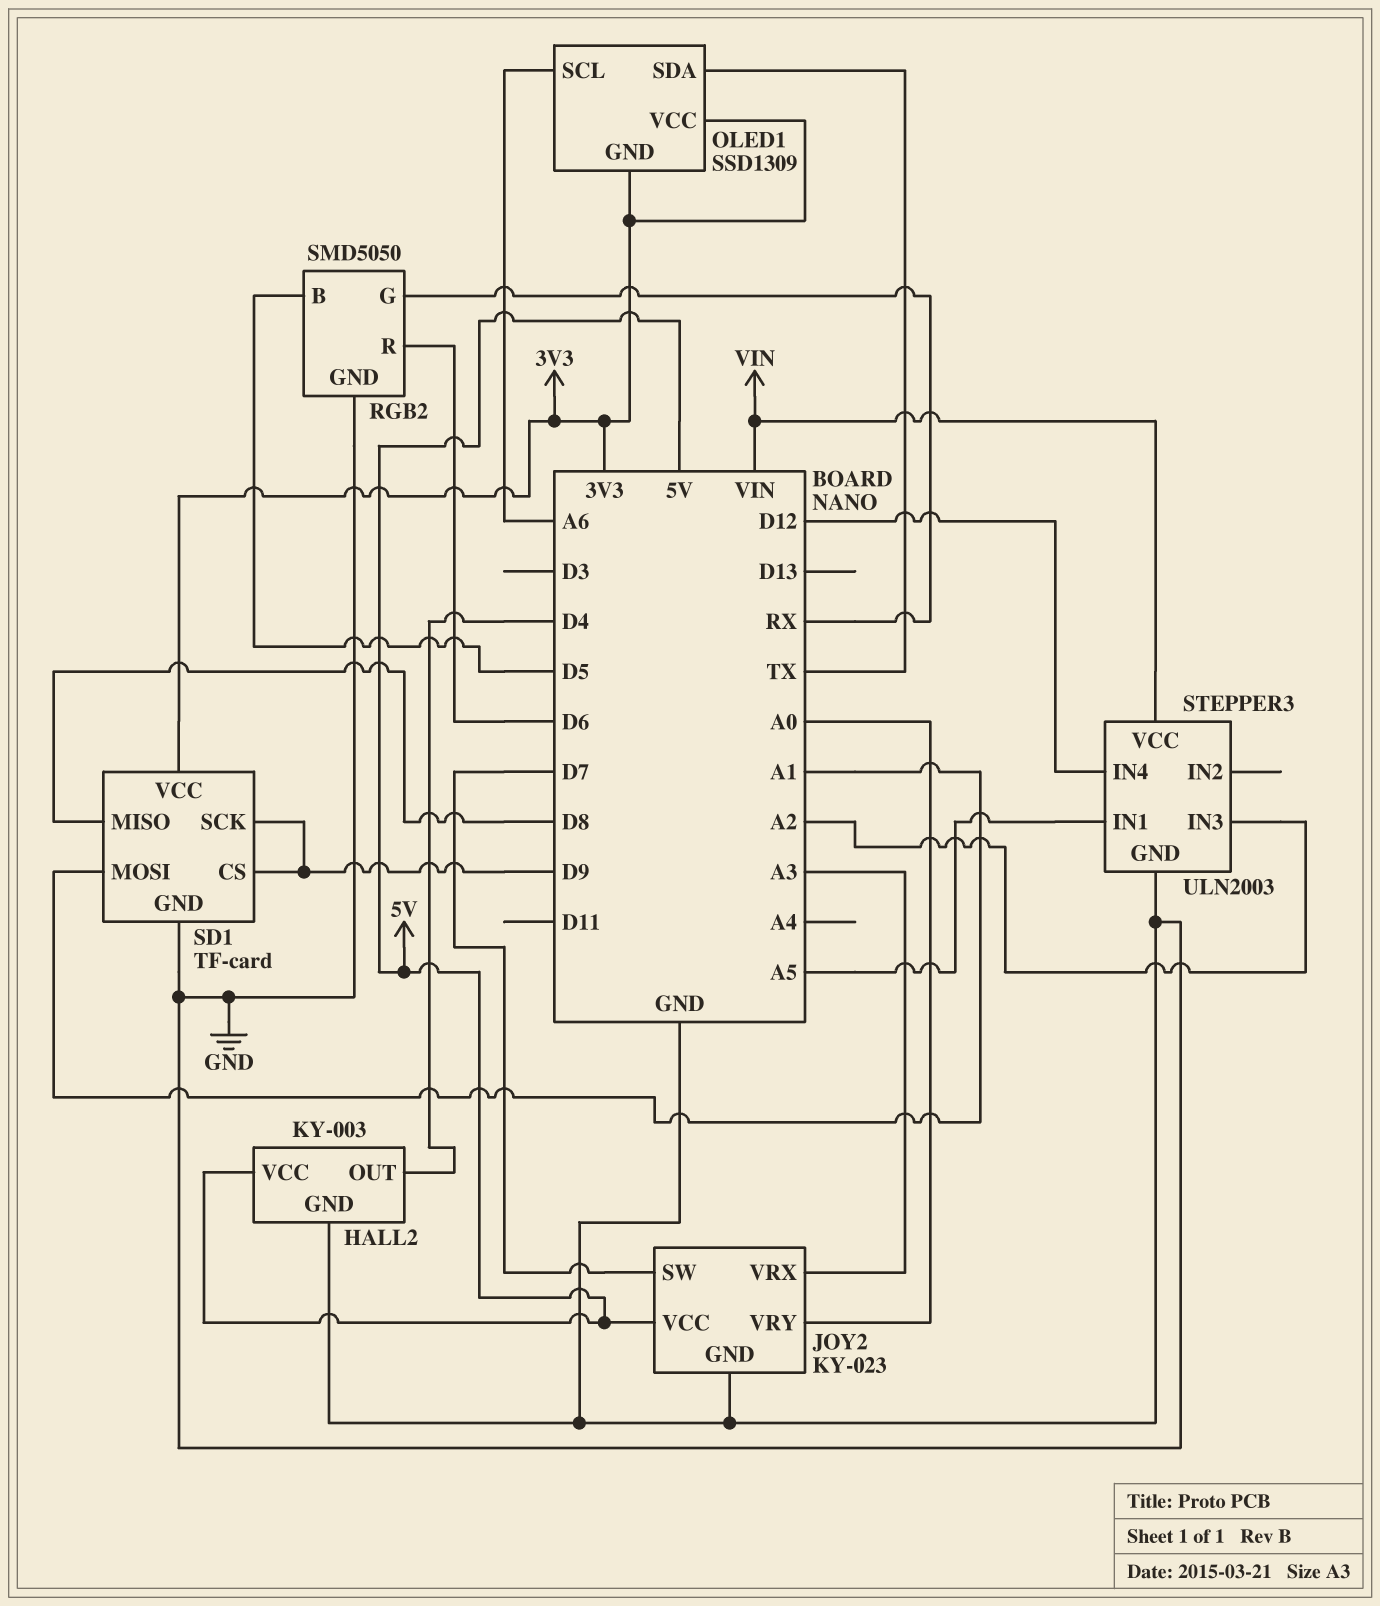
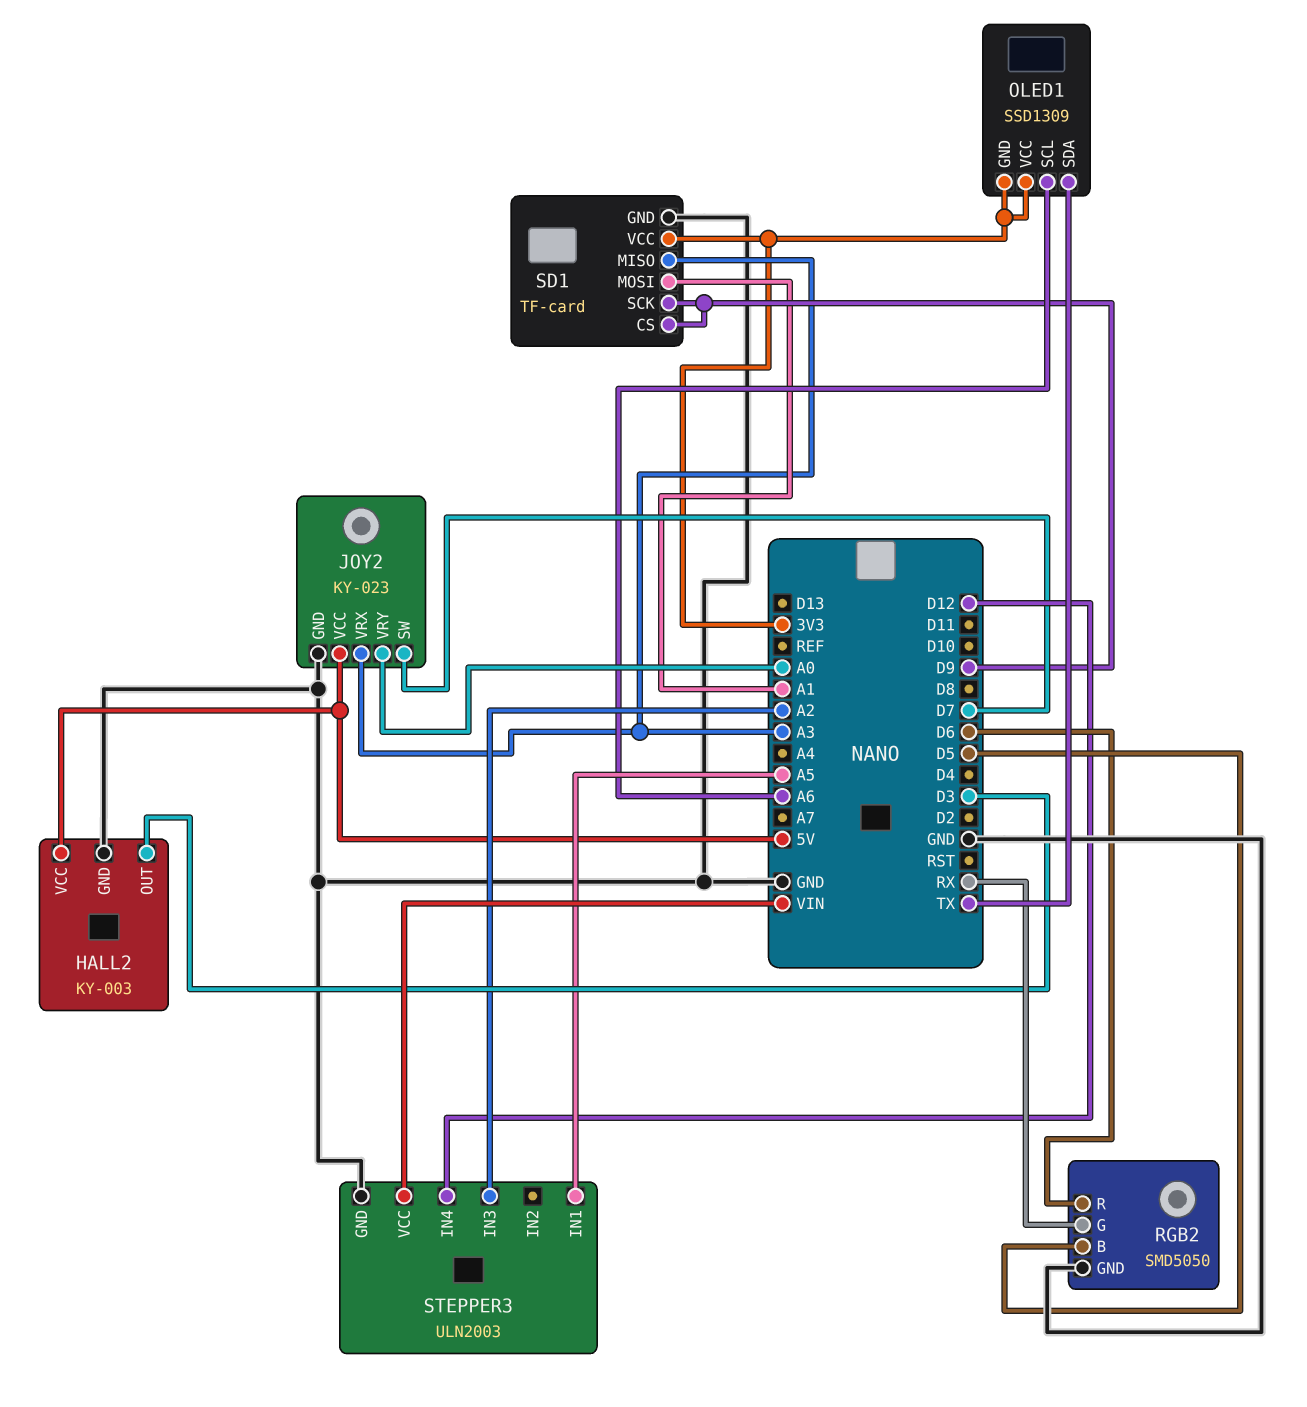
HALL2 pin OUT: D4 -> D3
SD1 pin MISO: D8 -> A3

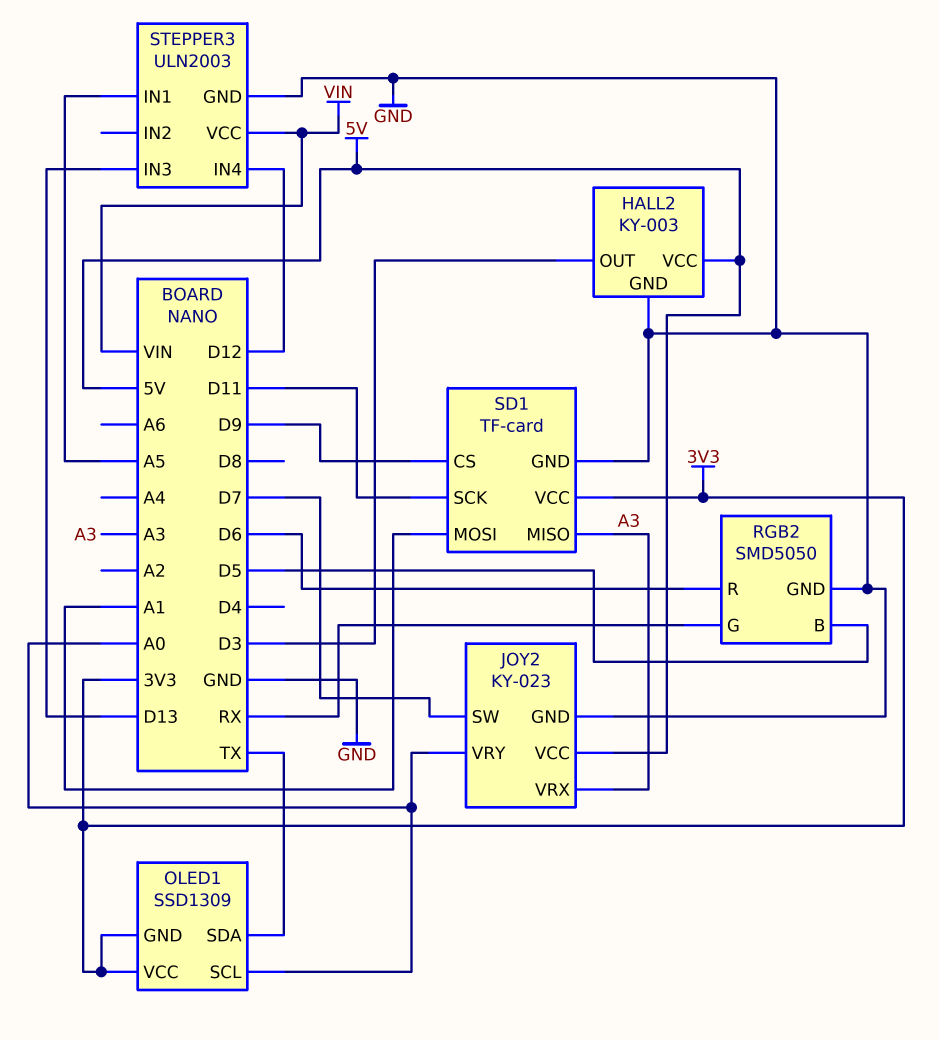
OLED1 pin SCL: A6 -> A0
SD1 pin SCK: D9 -> D11
STEPPER3 pin IN3: A2 -> D13

